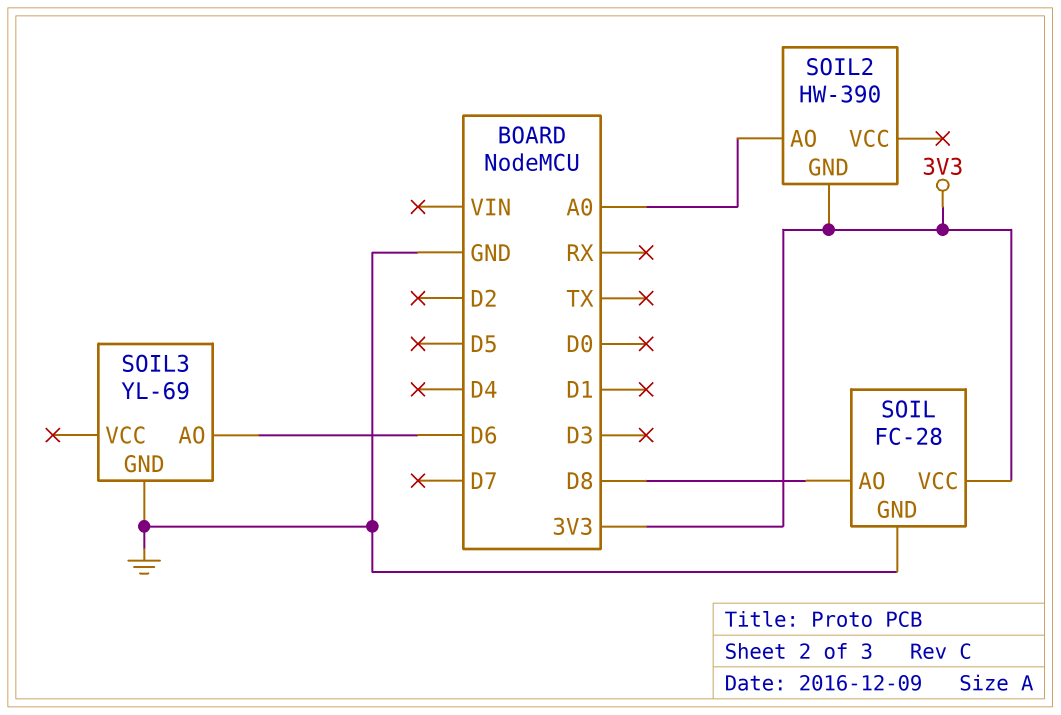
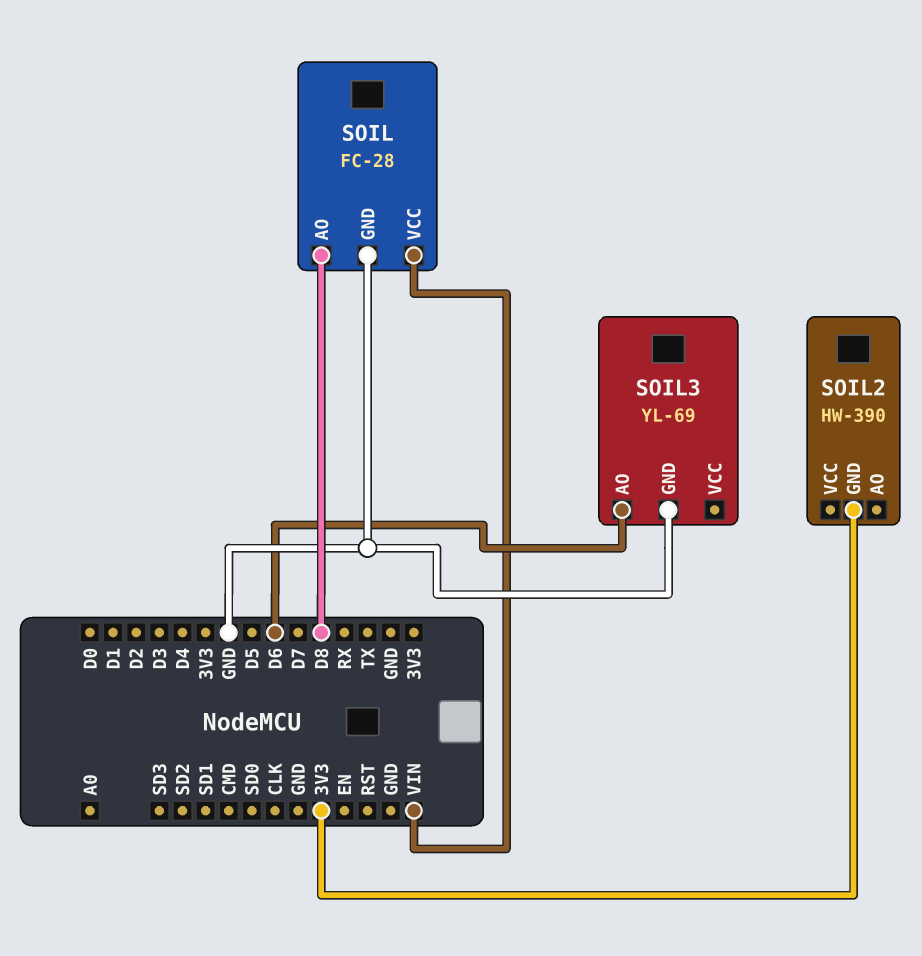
SOIL pin VCC: 3V3 -> VIN
SOIL2 pin AO: A0 -> none

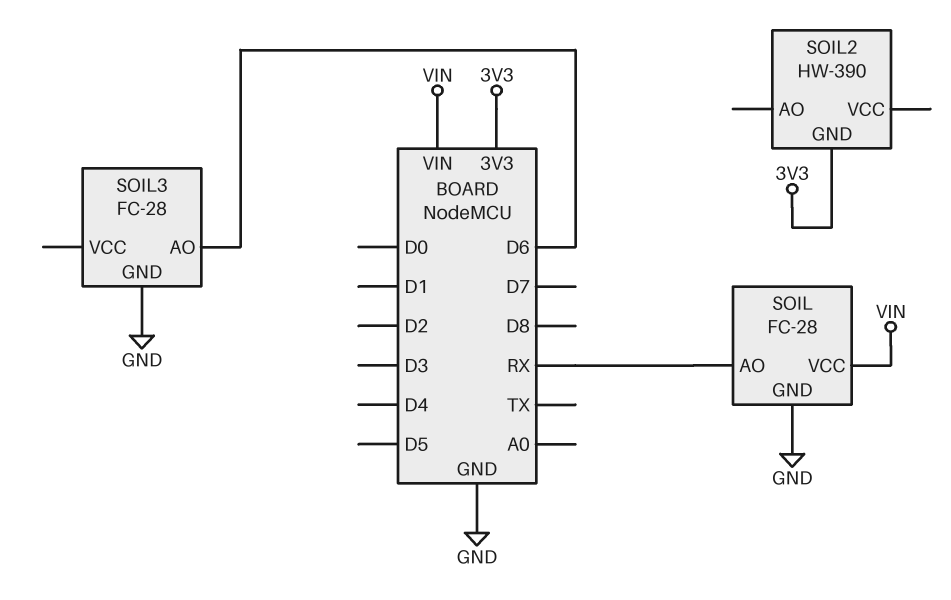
SOIL pin AO: D8 -> RX
SOIL3: YL-69 -> FC-28

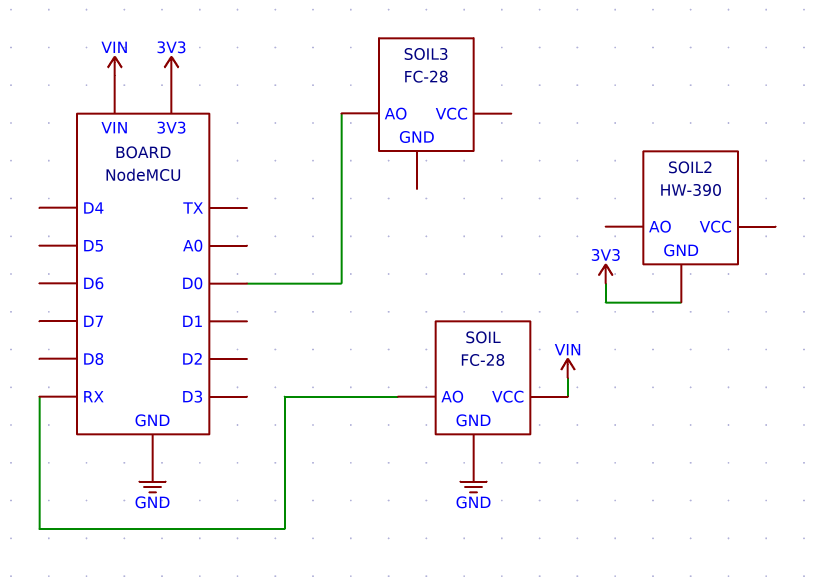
SOIL3 pin AO: D6 -> D0
SOIL3 pin GND: GND -> none

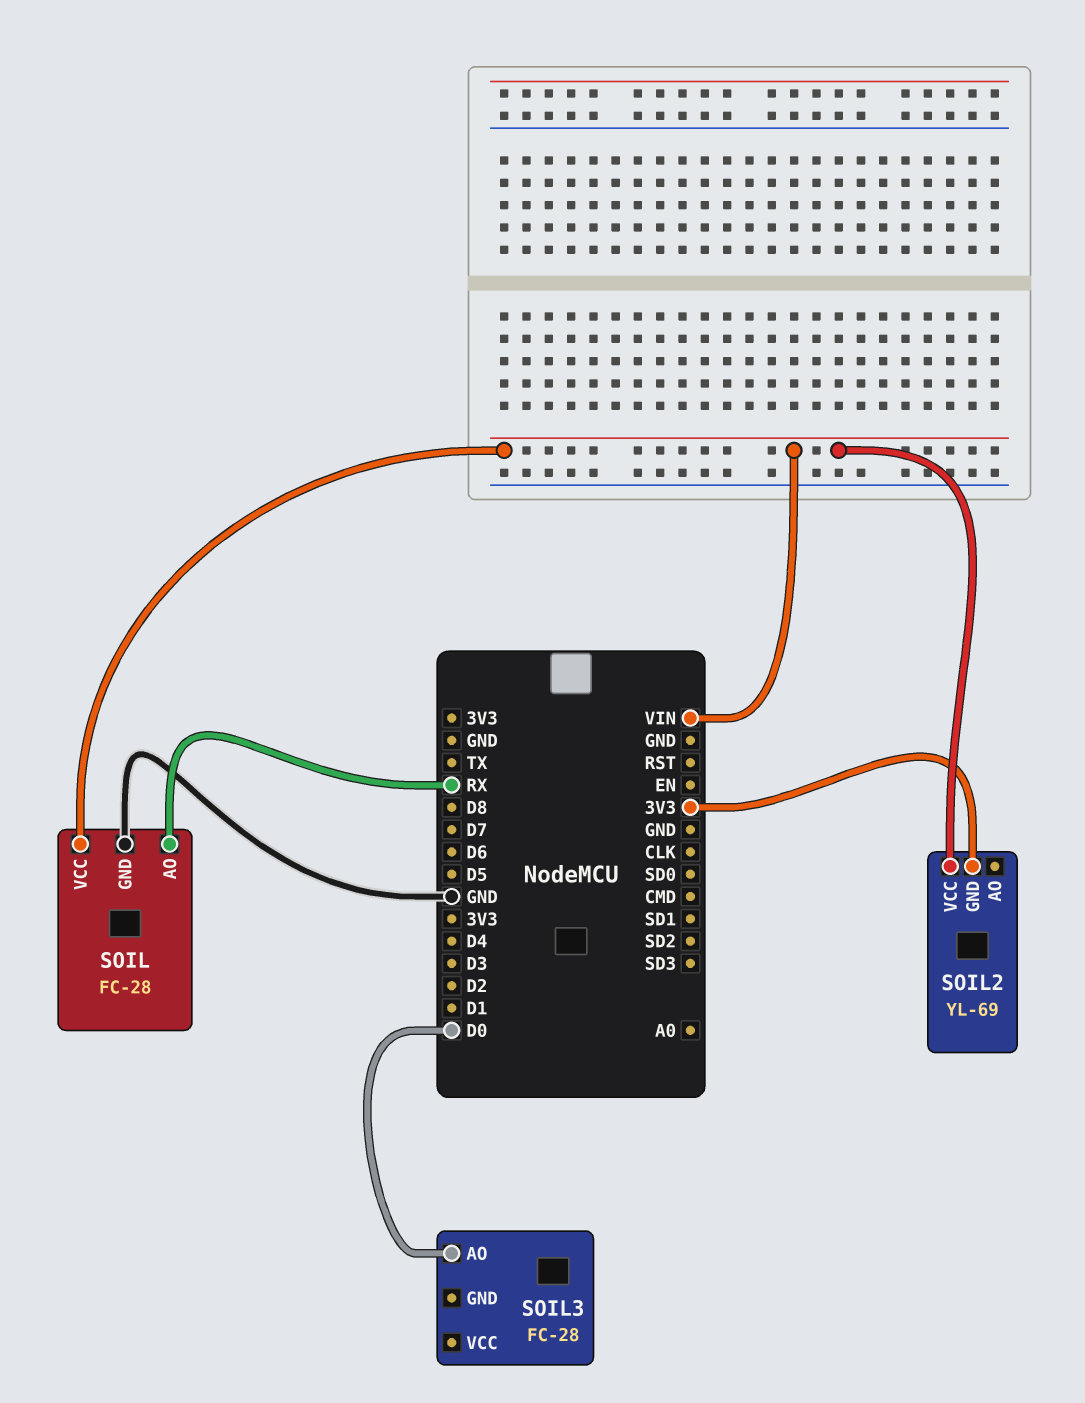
SOIL2: HW-390 -> YL-69
SOIL2 pin VCC: none -> VIN

